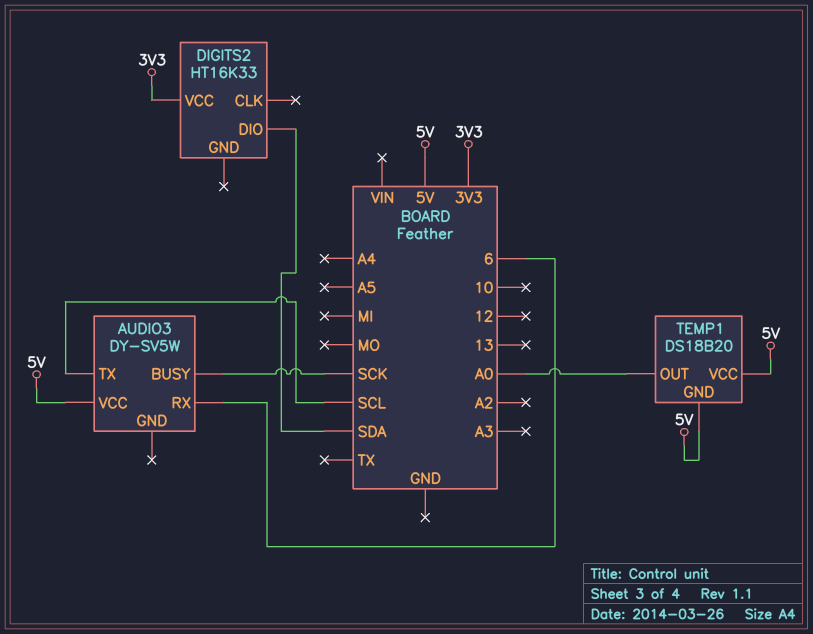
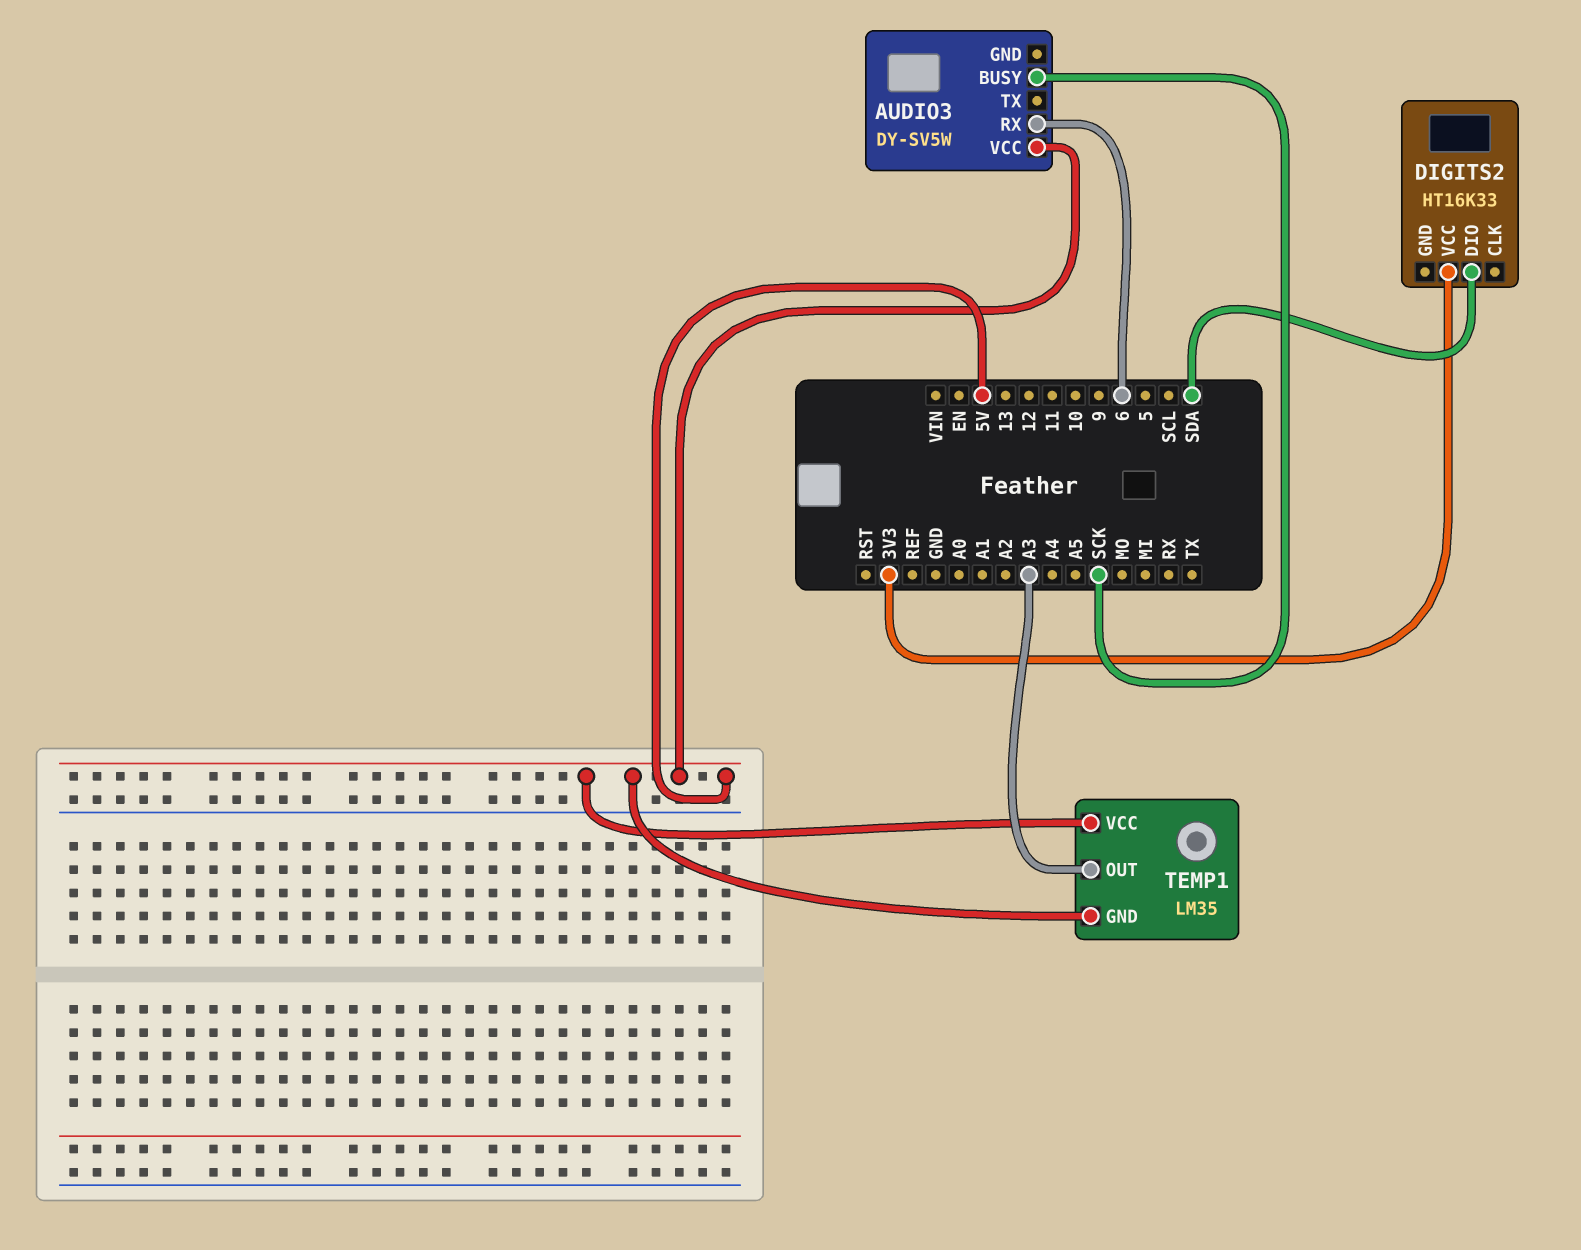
AUDIO3 pin TX: SCL -> none
TEMP1: DS18B20 -> LM35
TEMP1 pin OUT: A0 -> A3

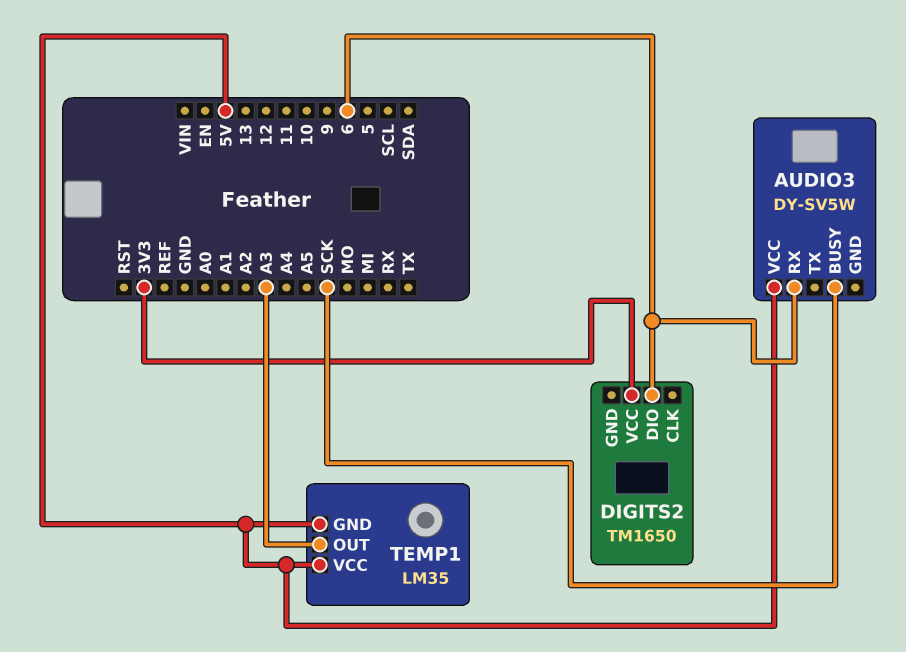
DIGITS2: HT16K33 -> TM1650
DIGITS2 pin DIO: SDA -> 6

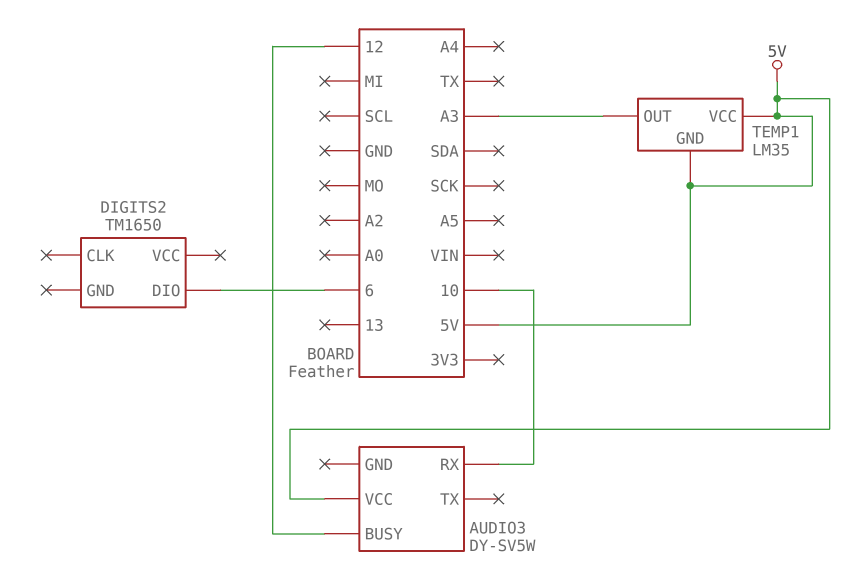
AUDIO3 pin BUSY: SCK -> 12
AUDIO3 pin RX: 6 -> 10
DIGITS2 pin VCC: 3V3 -> none

